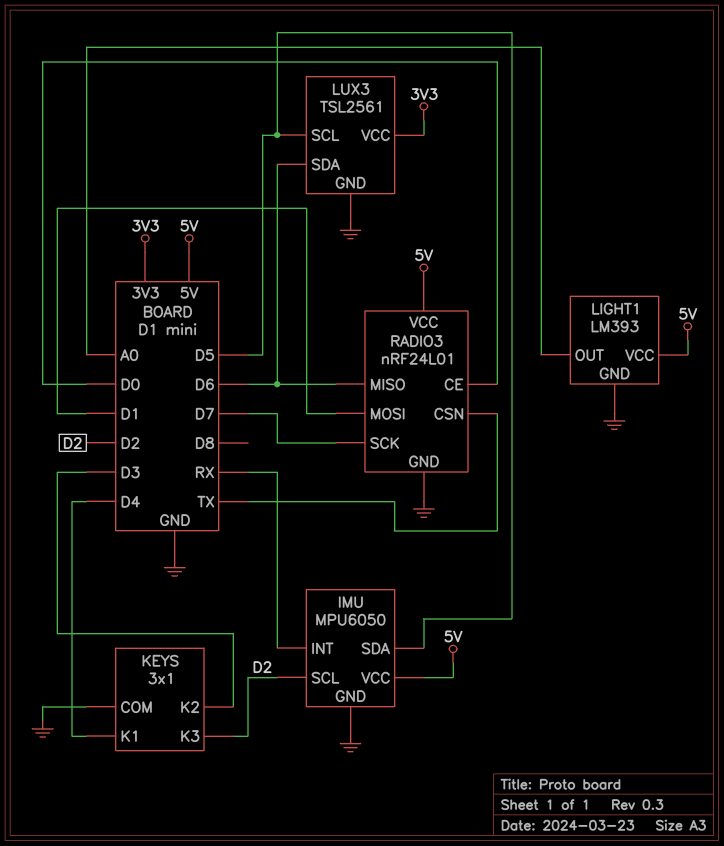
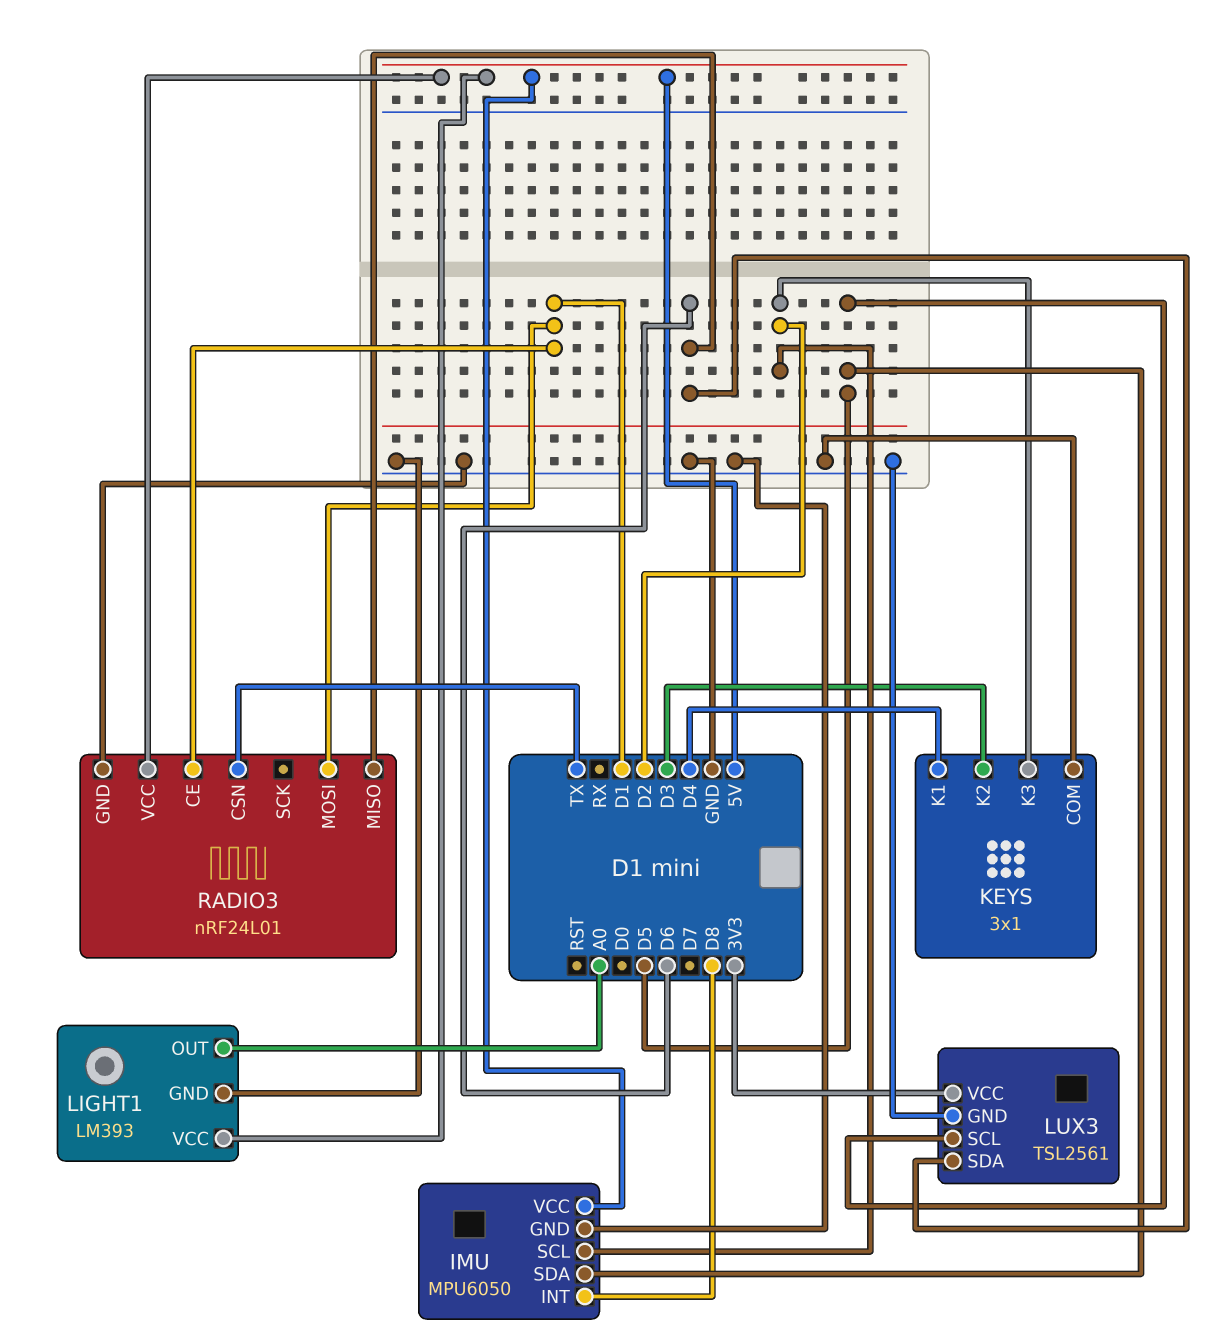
IMU pin INT: RX -> D8
RADIO3 pin CE: D0 -> D1
RADIO3 pin SCK: D7 -> none

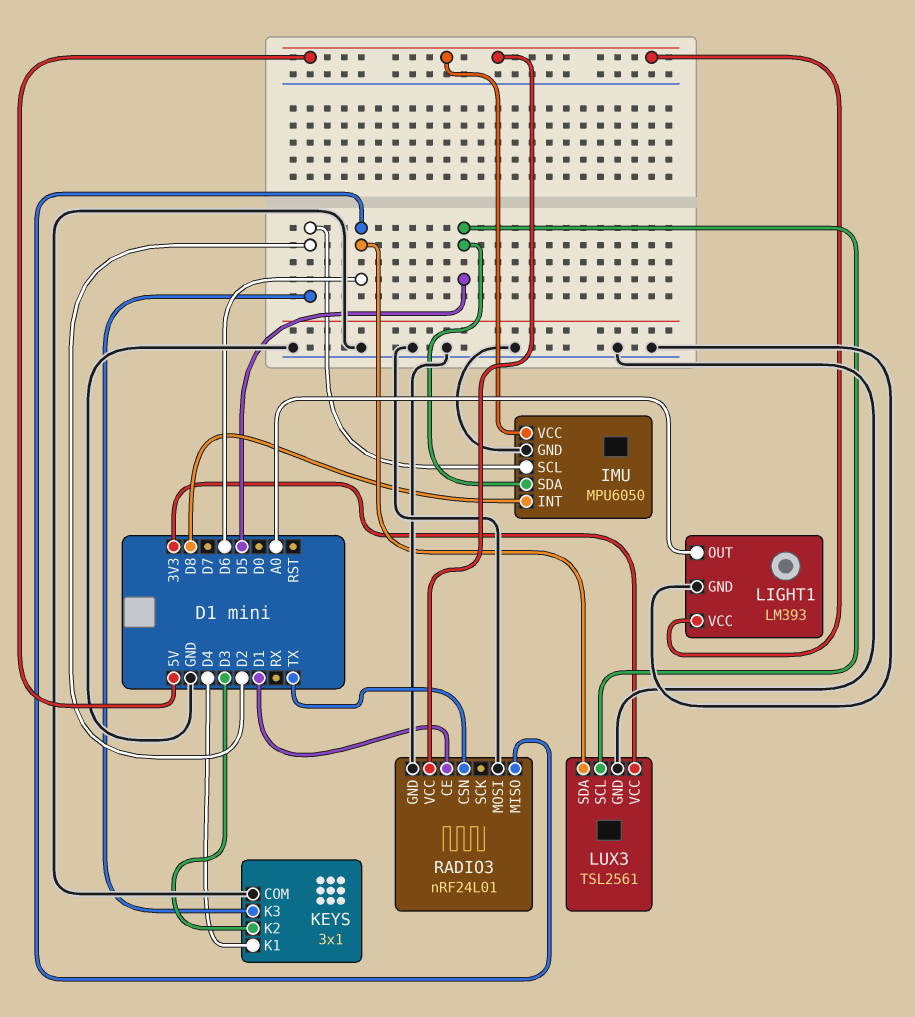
RADIO3 pin MOSI: D1 -> GND

